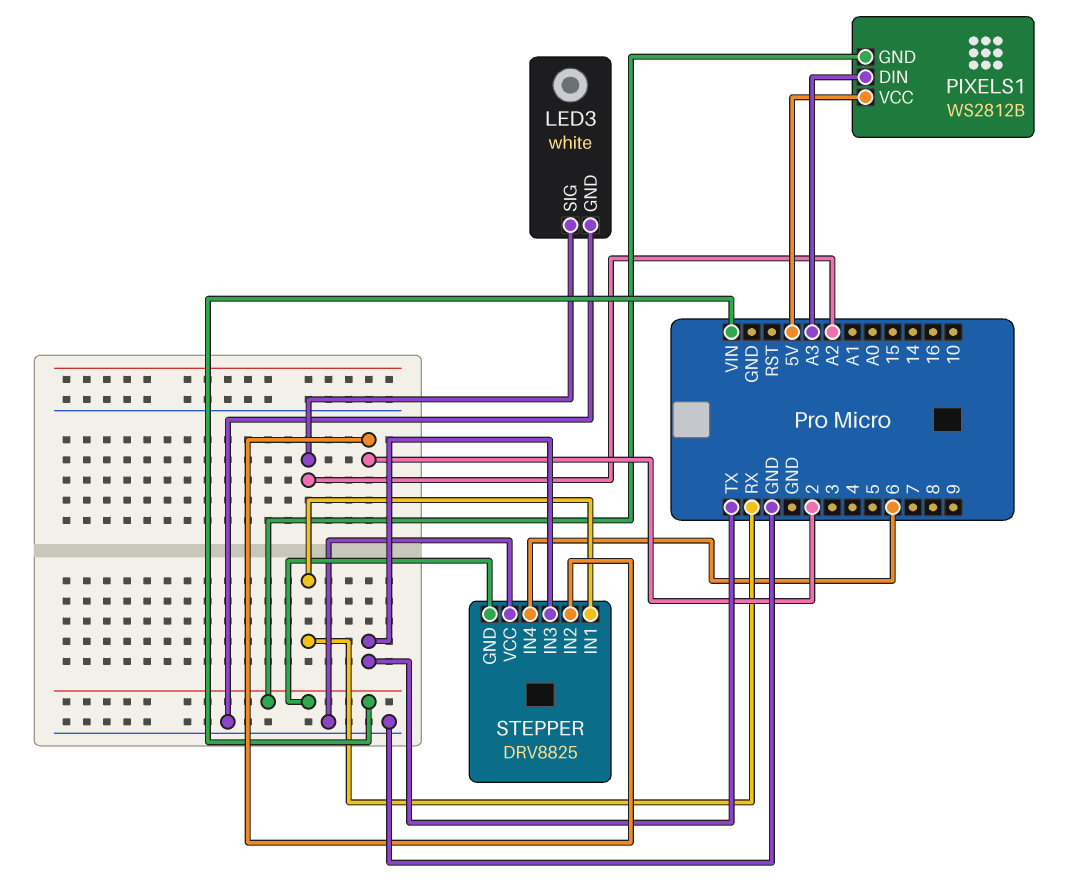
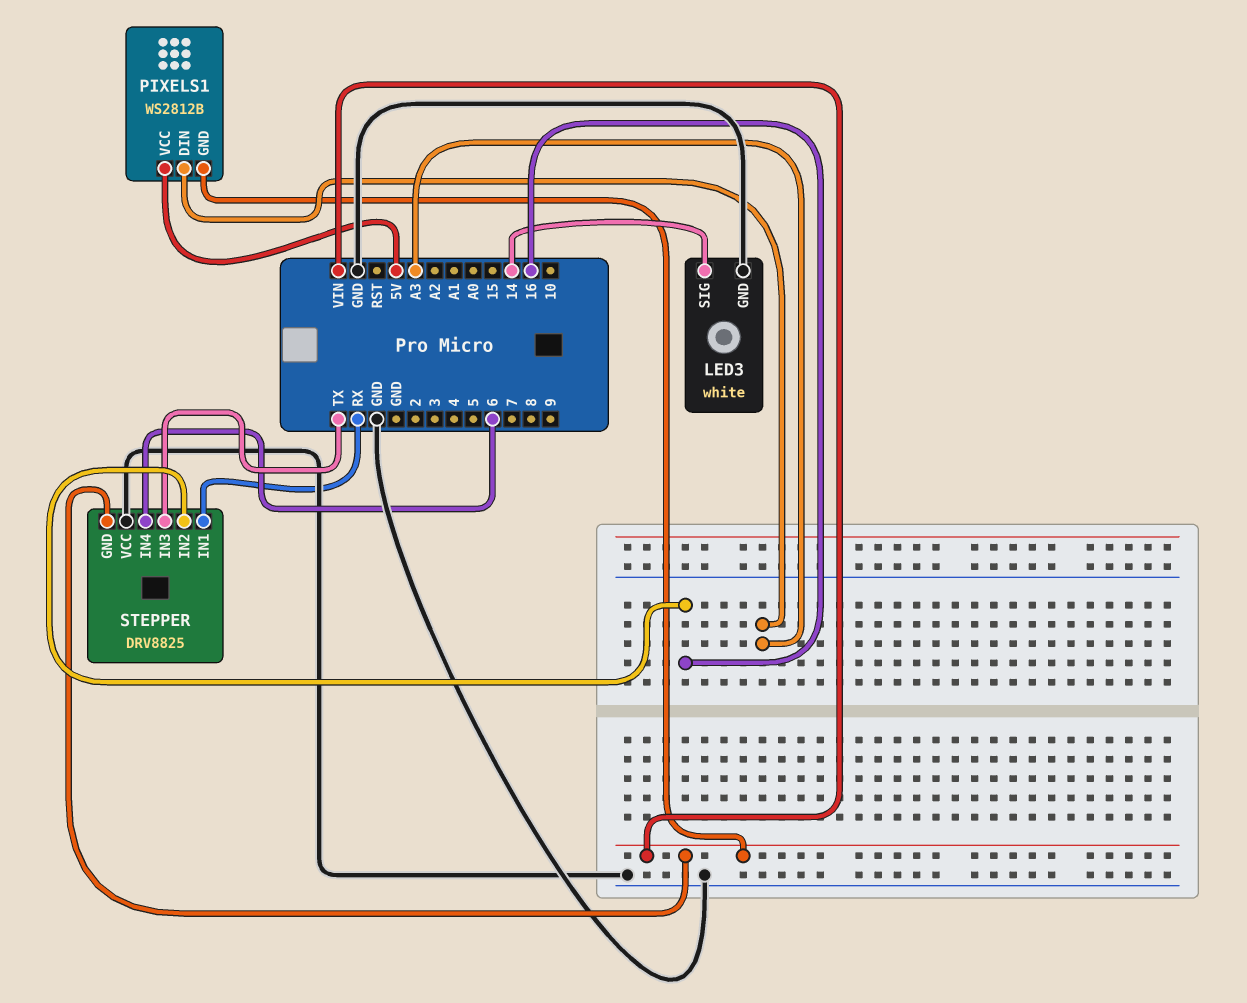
LED3 pin SIG: A2 -> 14
STEPPER pin IN2: 2 -> 16

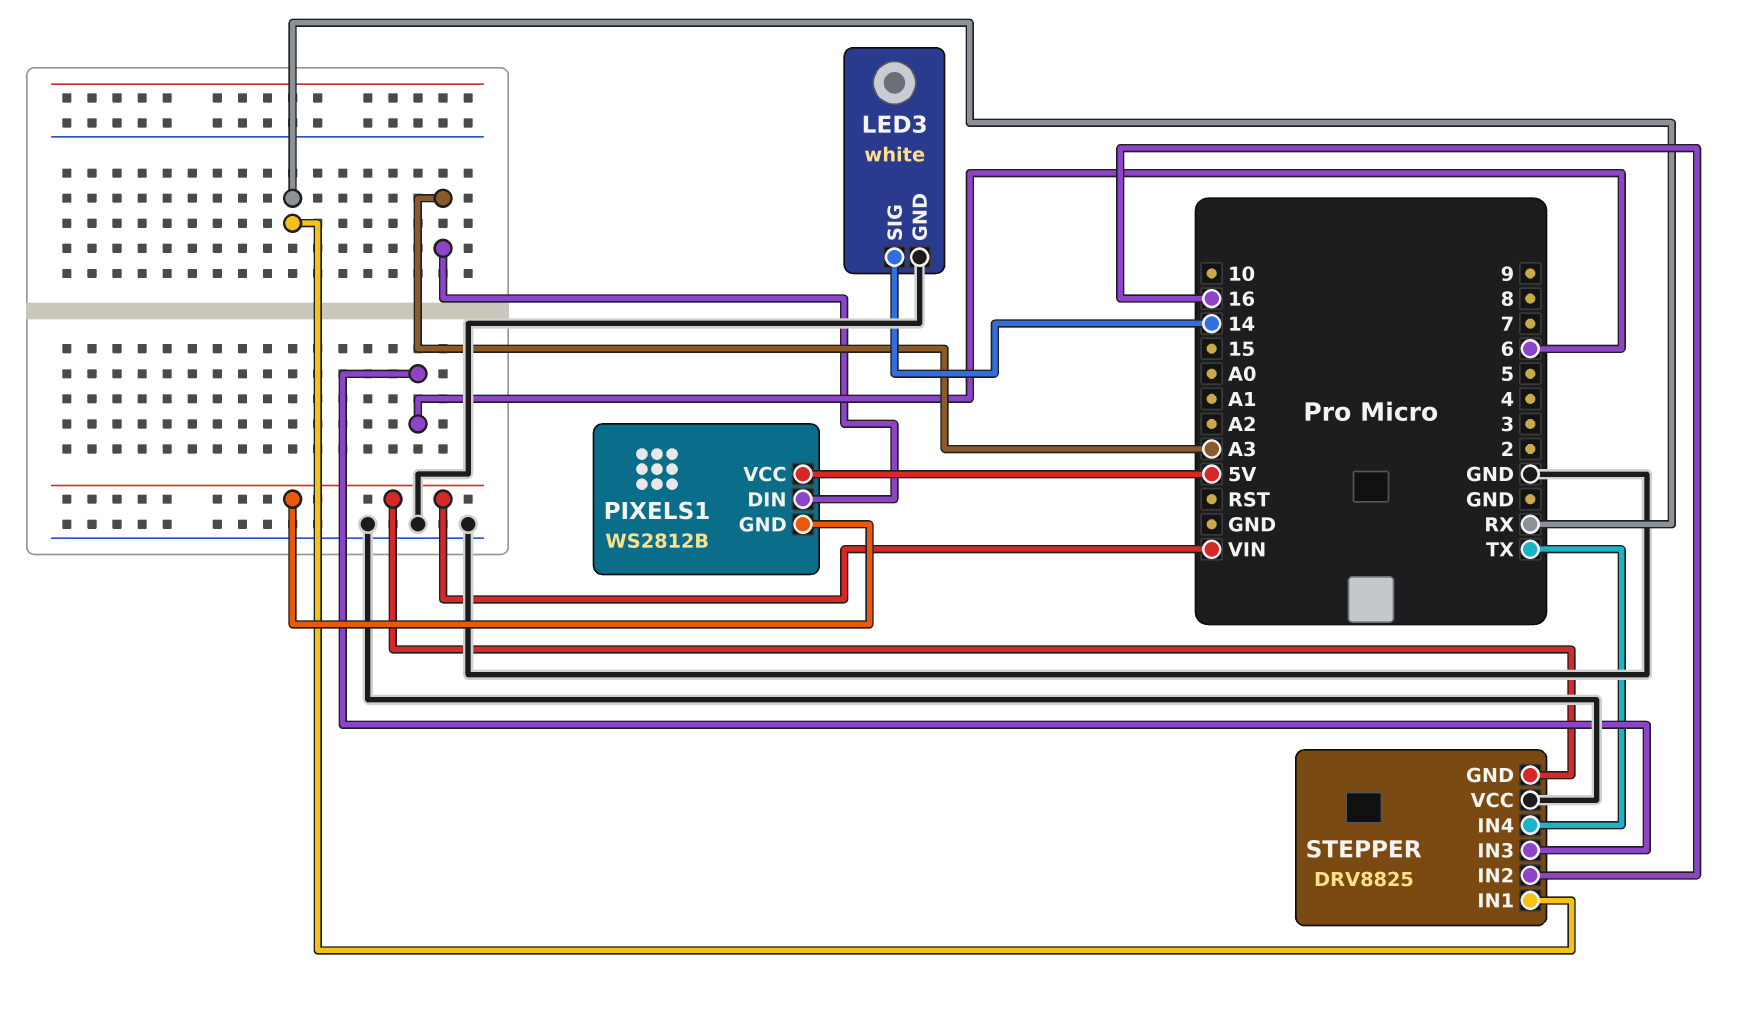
STEPPER pin IN3: TX -> 6
STEPPER pin IN4: 6 -> TX

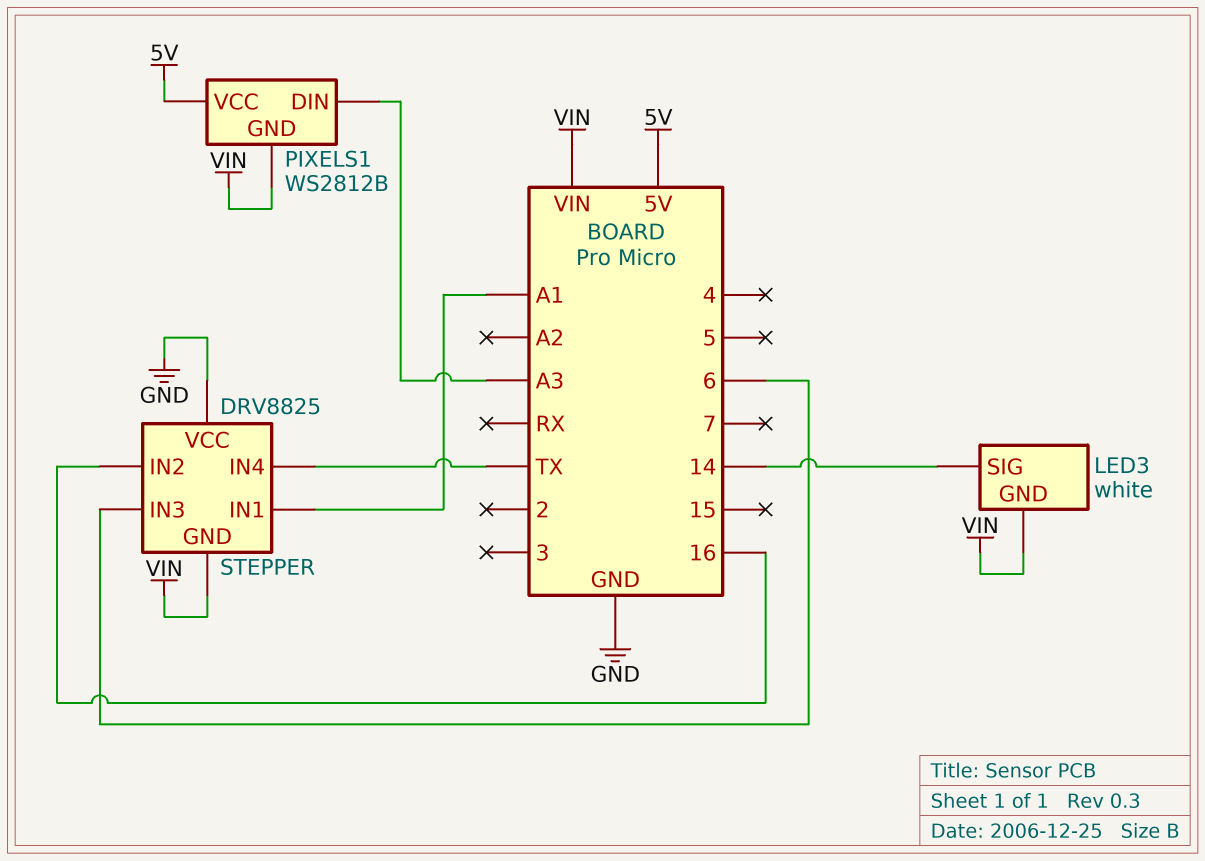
LED3 pin GND: GND -> VIN
STEPPER pin IN1: RX -> A1

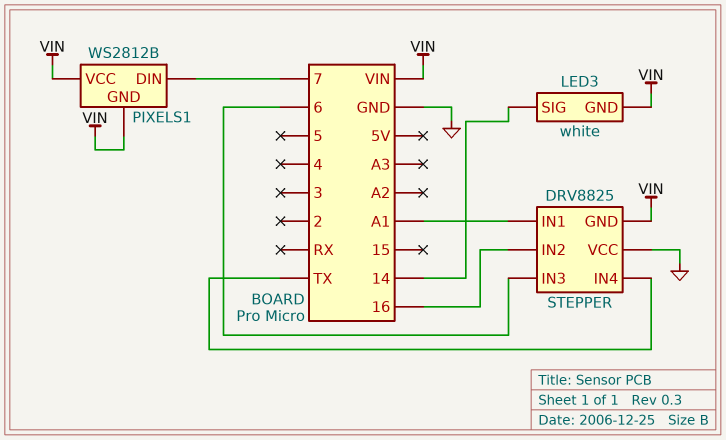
PIXELS1 pin DIN: A3 -> 7
PIXELS1 pin VCC: 5V -> VIN

